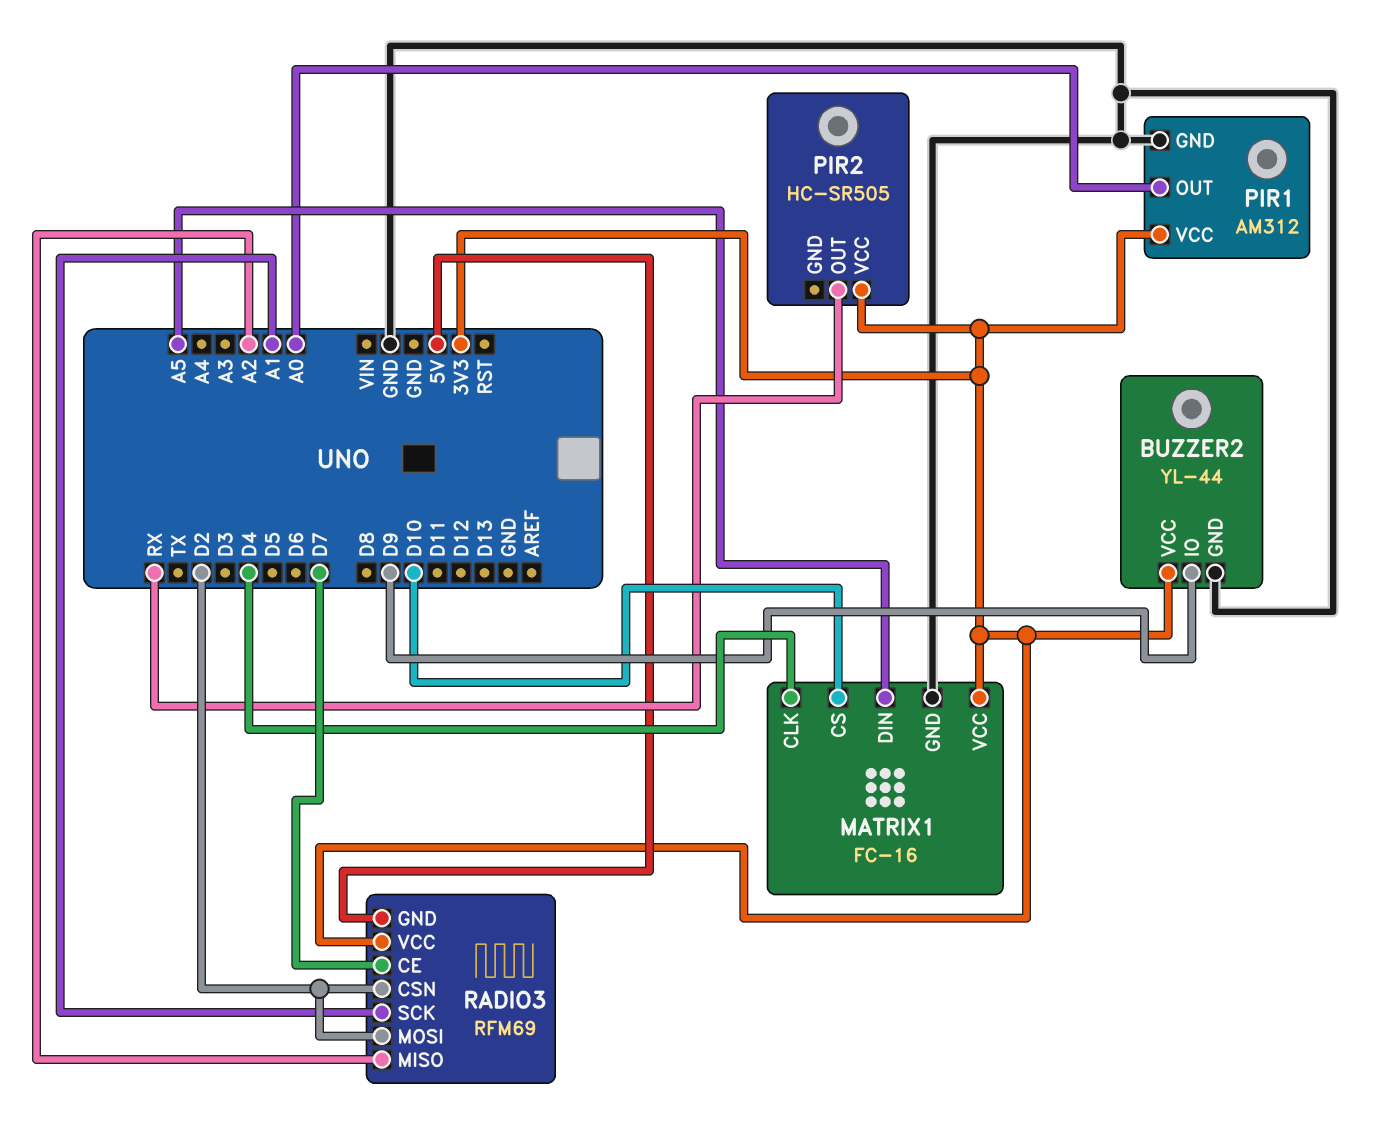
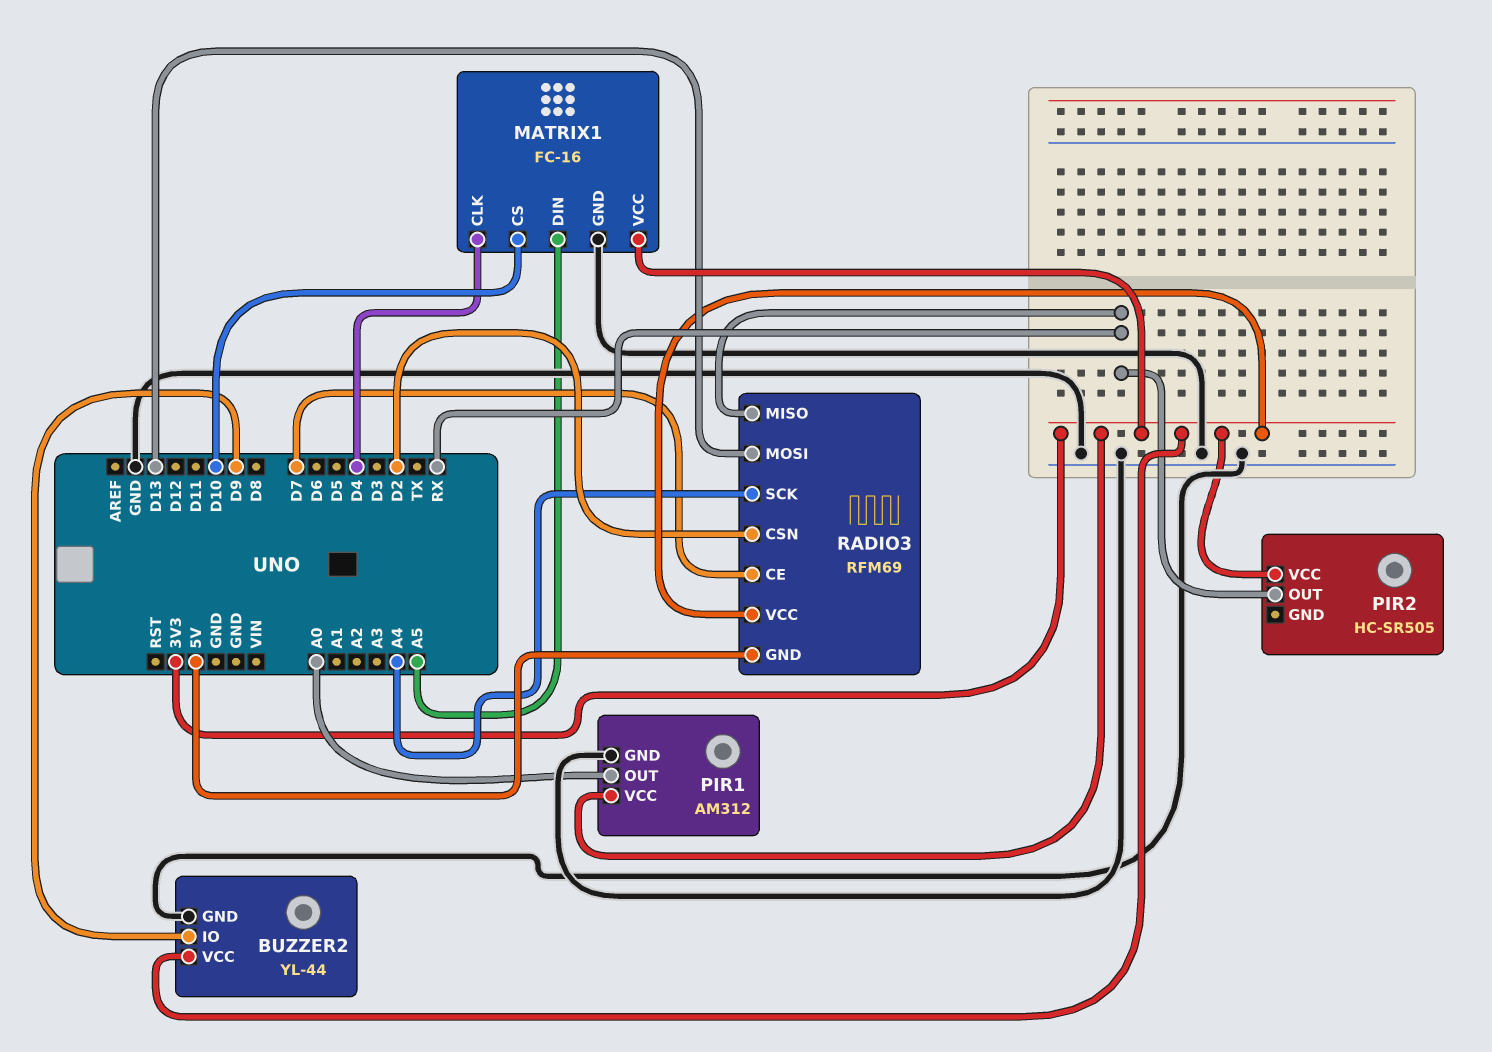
RADIO3 pin MISO: A2 -> RX
RADIO3 pin MOSI: D2 -> D13
RADIO3 pin SCK: A1 -> A4

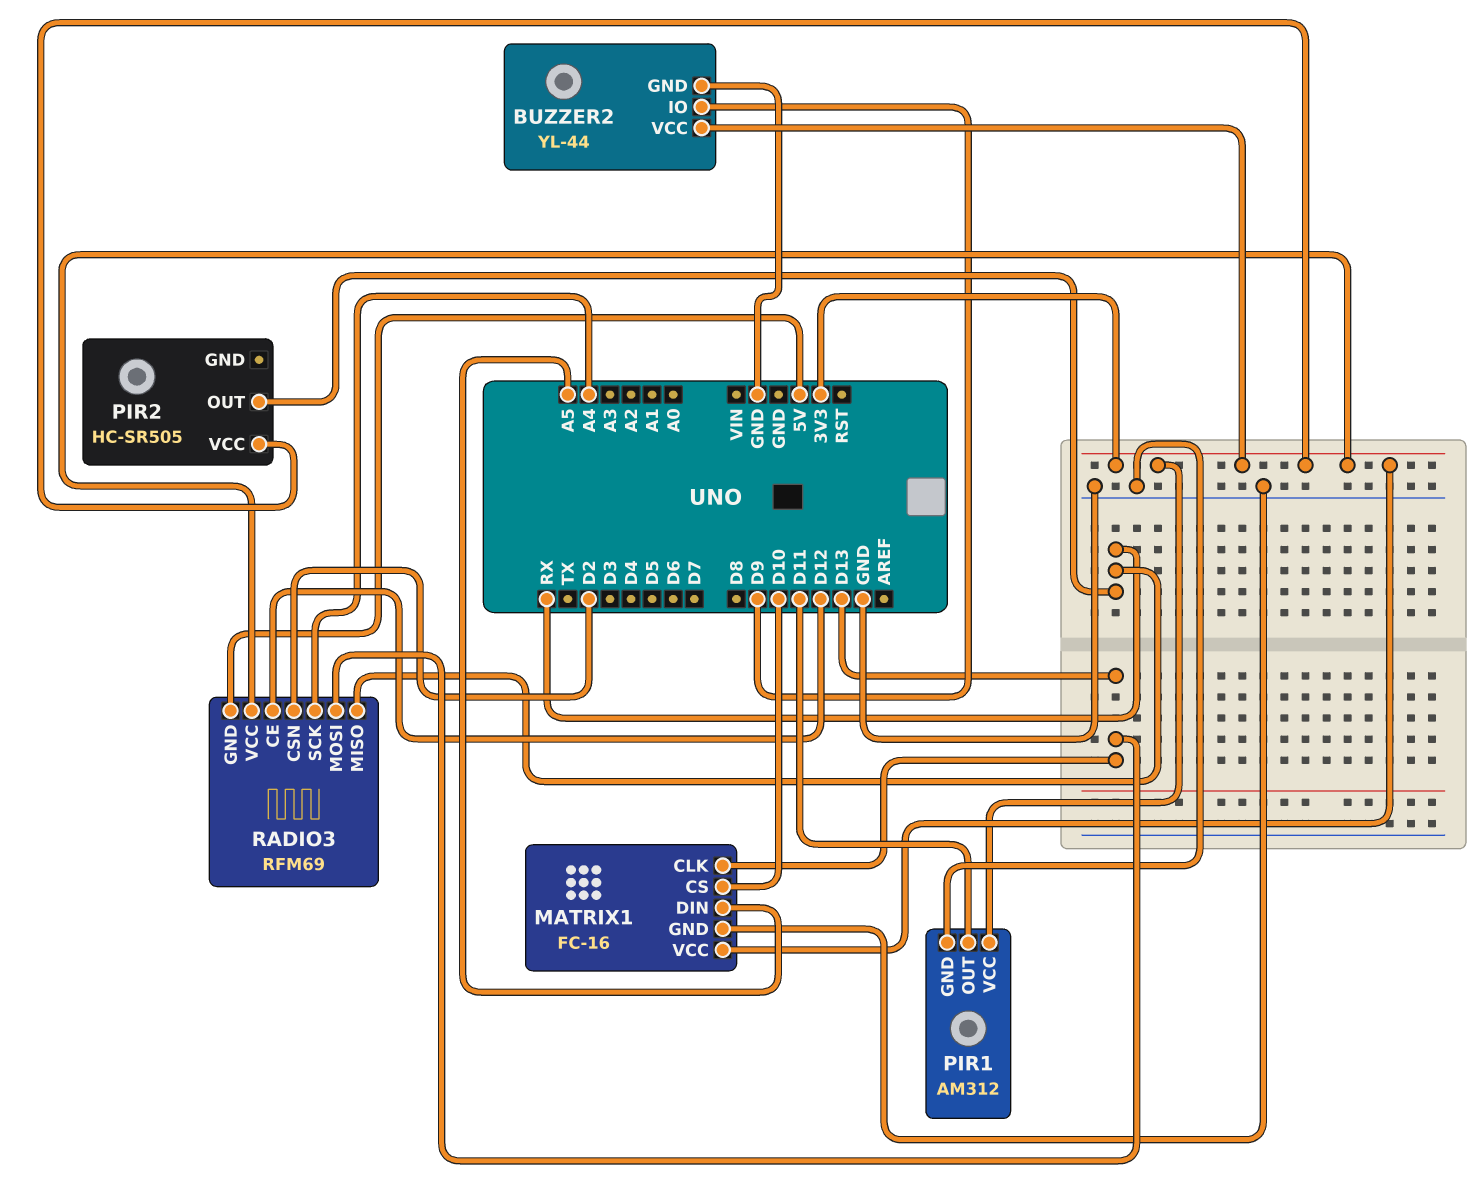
MATRIX1 pin CLK: D4 -> D13
PIR1 pin OUT: A0 -> D11
RADIO3 pin CE: D7 -> D12

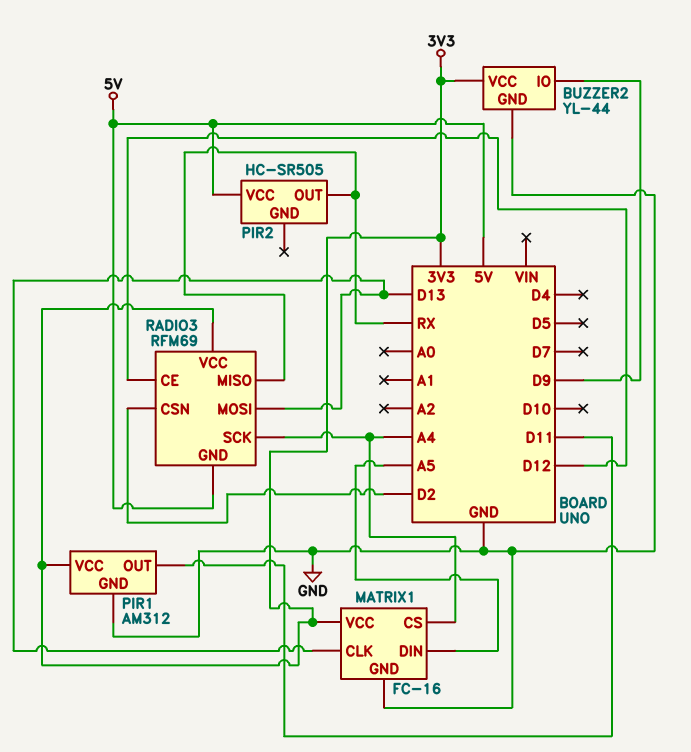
MATRIX1 pin CS: D10 -> A4
PIR2 pin VCC: 3V3 -> 5V

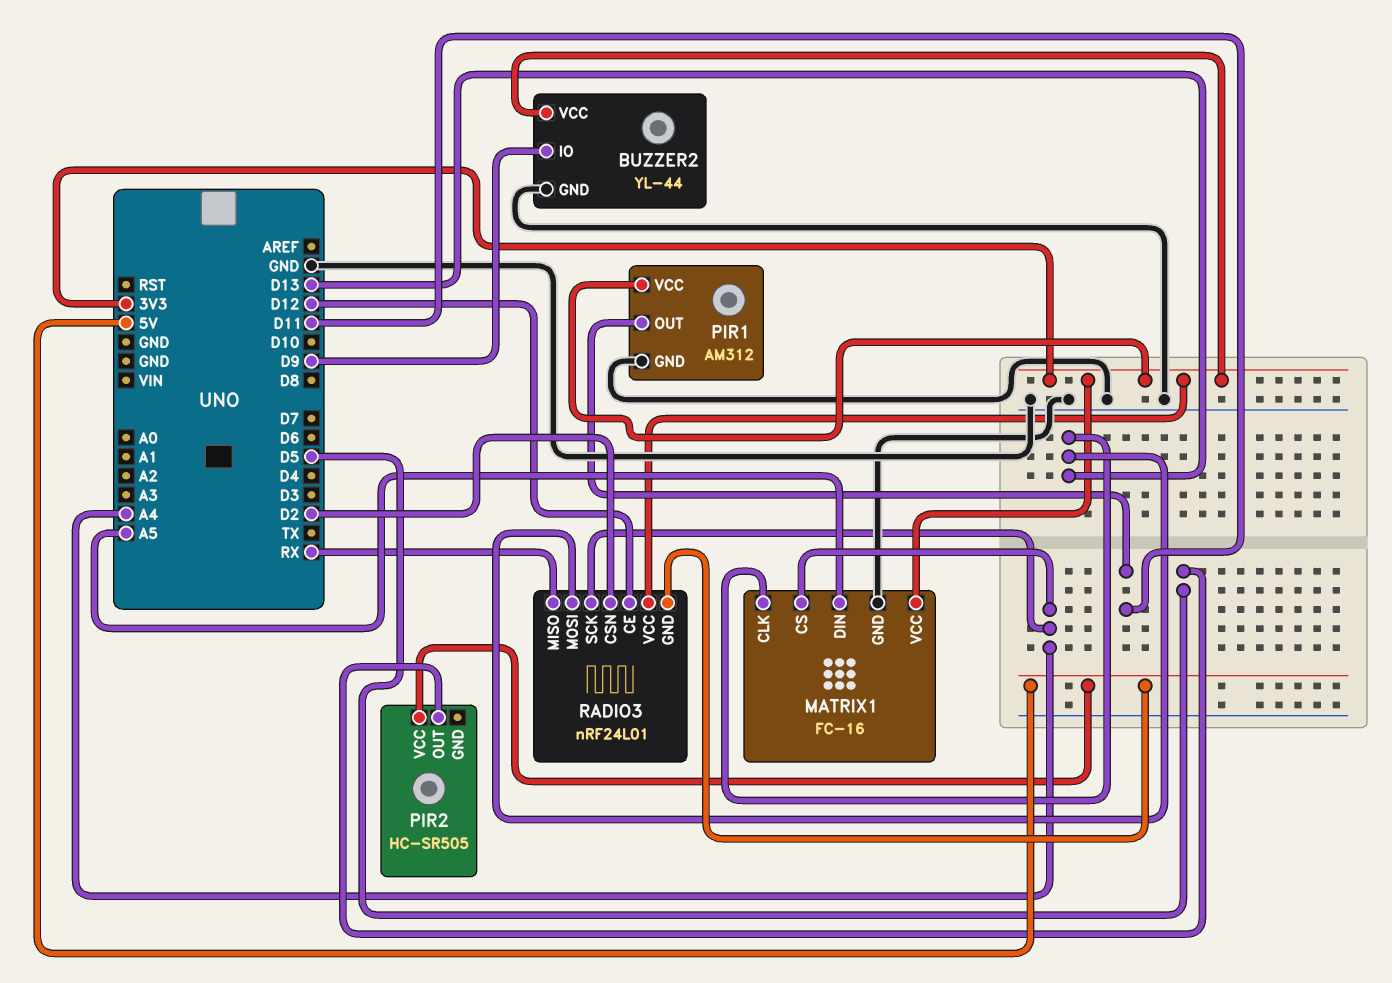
PIR2 pin OUT: RX -> D5
RADIO3: RFM69 -> nRF24L01

